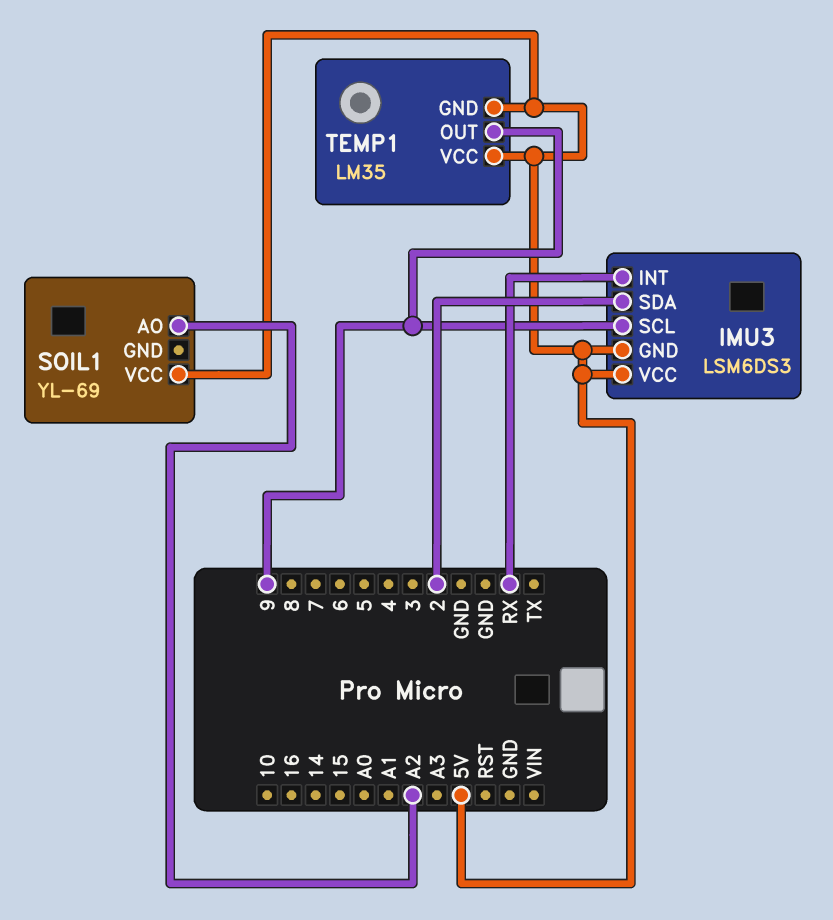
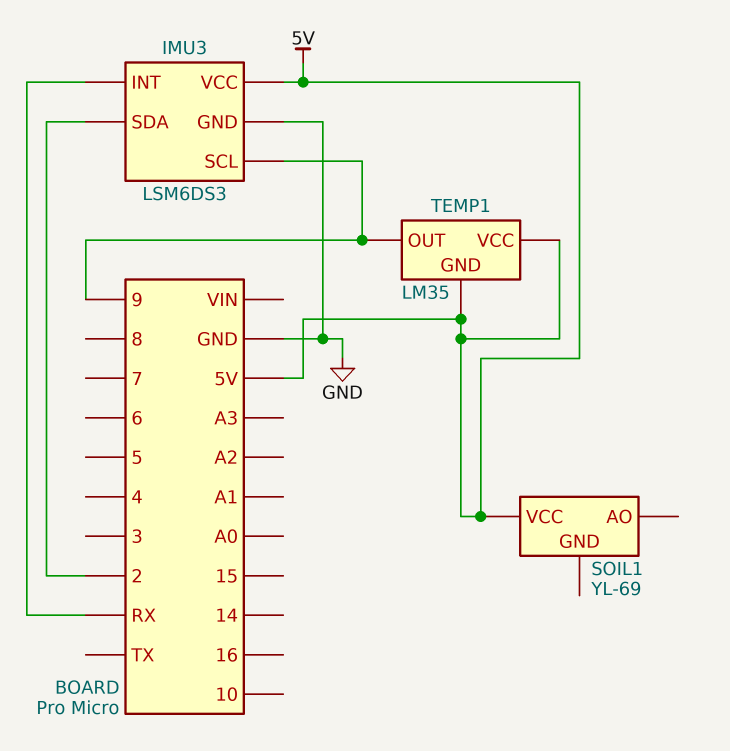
IMU3 pin GND: 5V -> GND
SOIL1 pin AO: A2 -> none

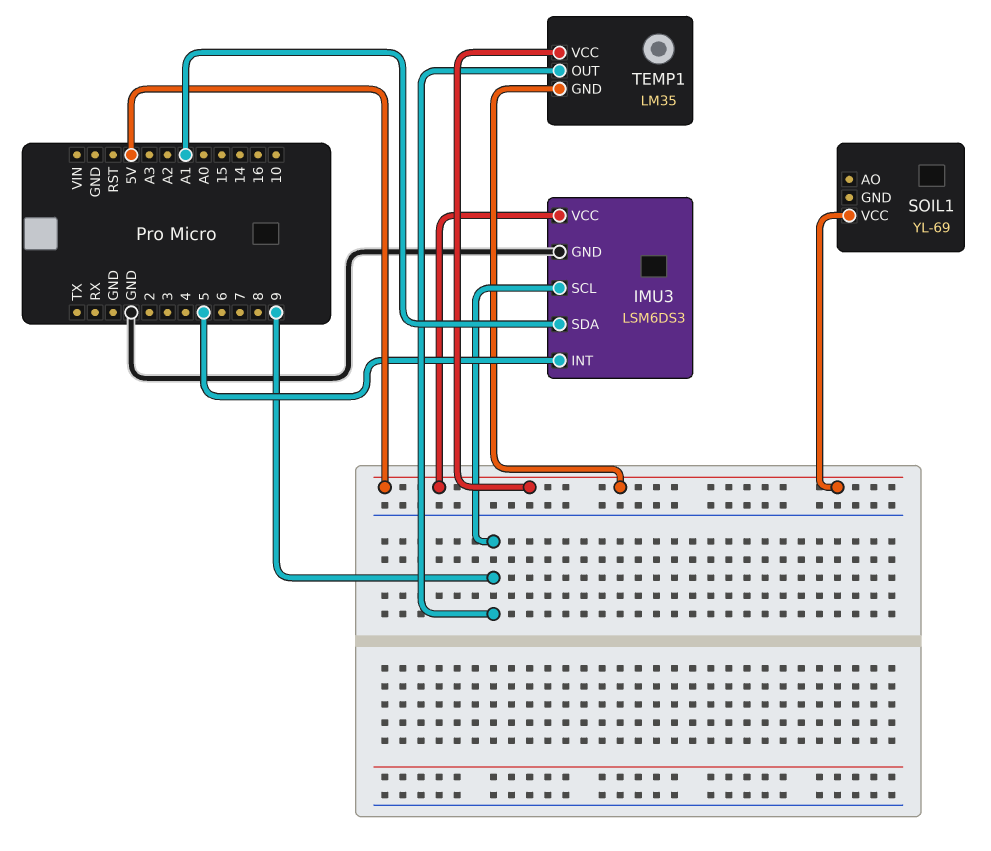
IMU3 pin INT: RX -> 5
IMU3 pin SDA: 2 -> A1

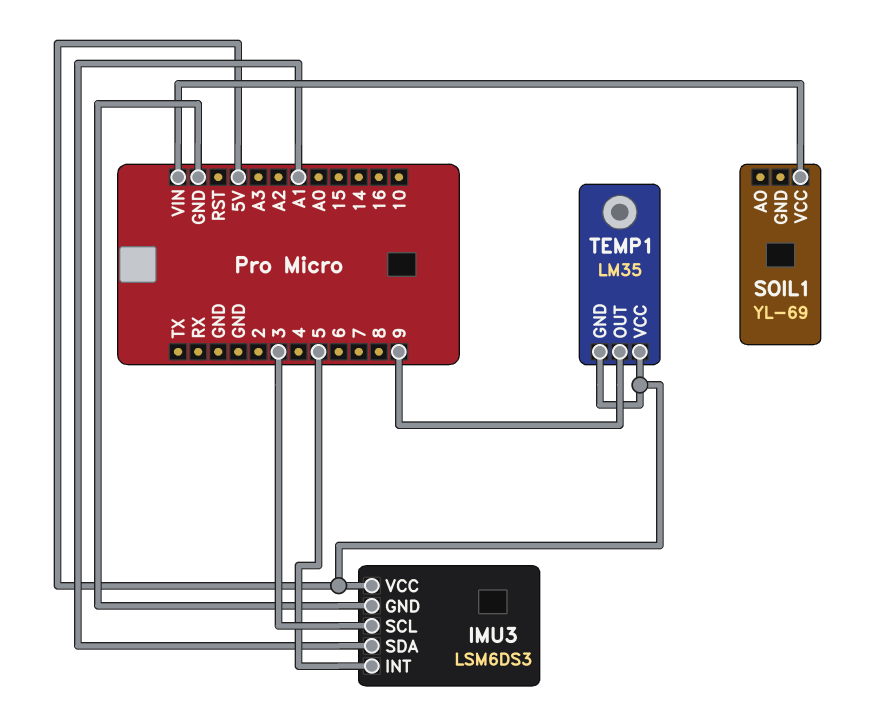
IMU3 pin SCL: 9 -> 3
SOIL1 pin VCC: 5V -> VIN

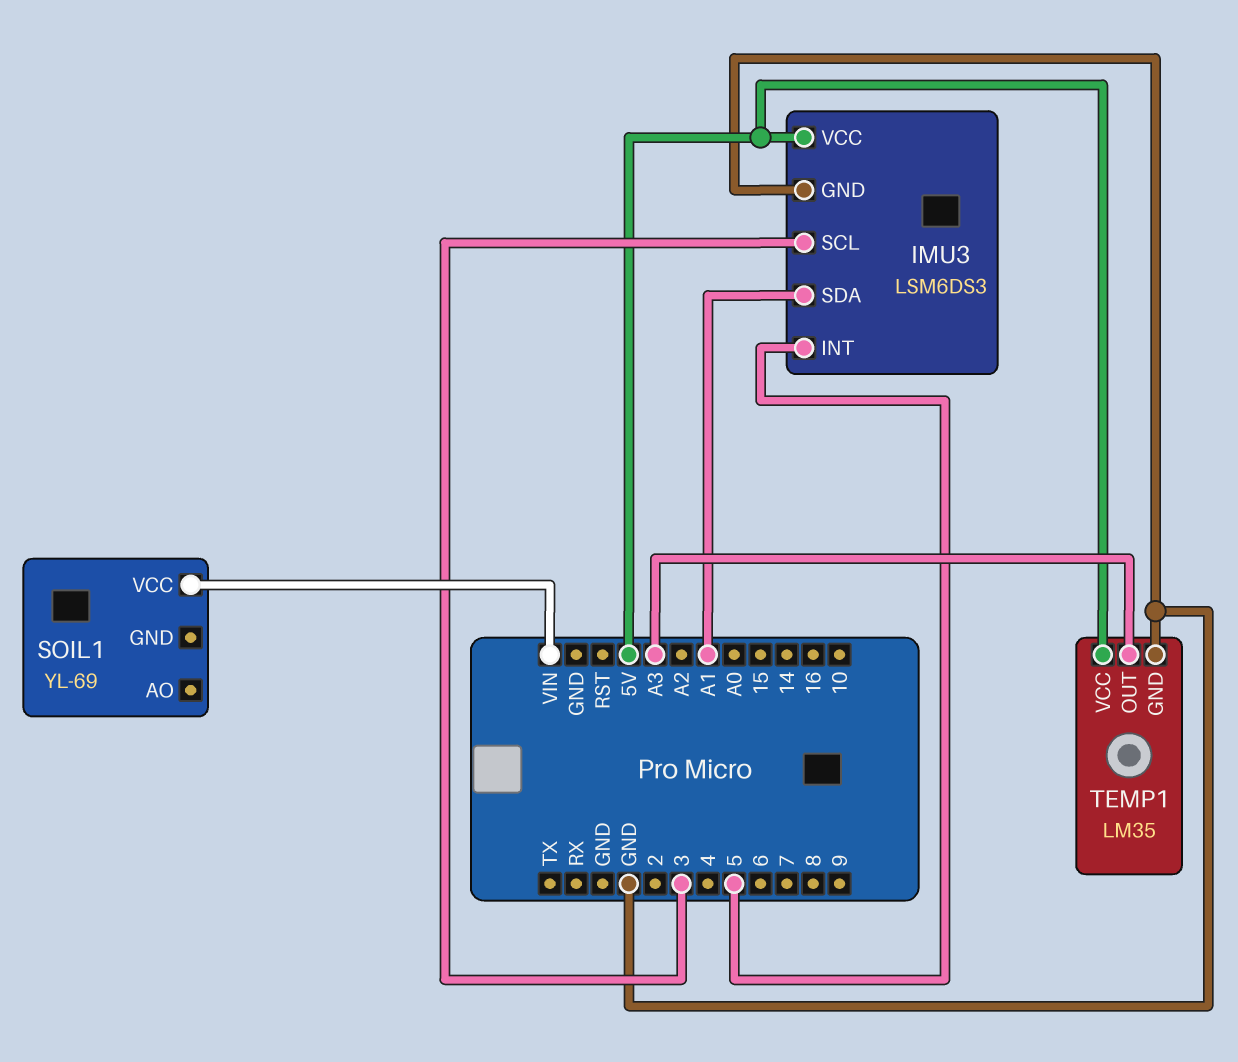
TEMP1 pin GND: 5V -> GND
TEMP1 pin OUT: 9 -> A3

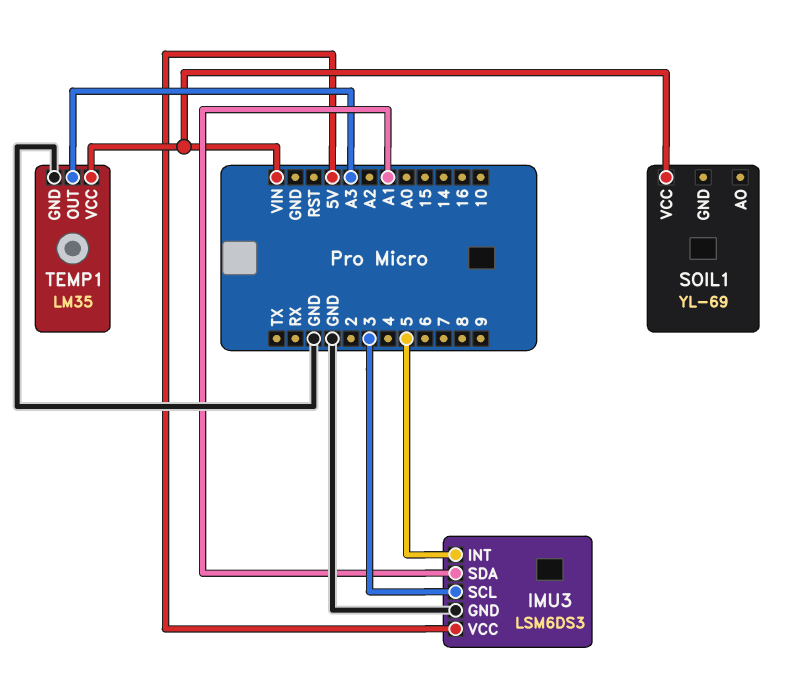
TEMP1 pin VCC: 5V -> VIN

